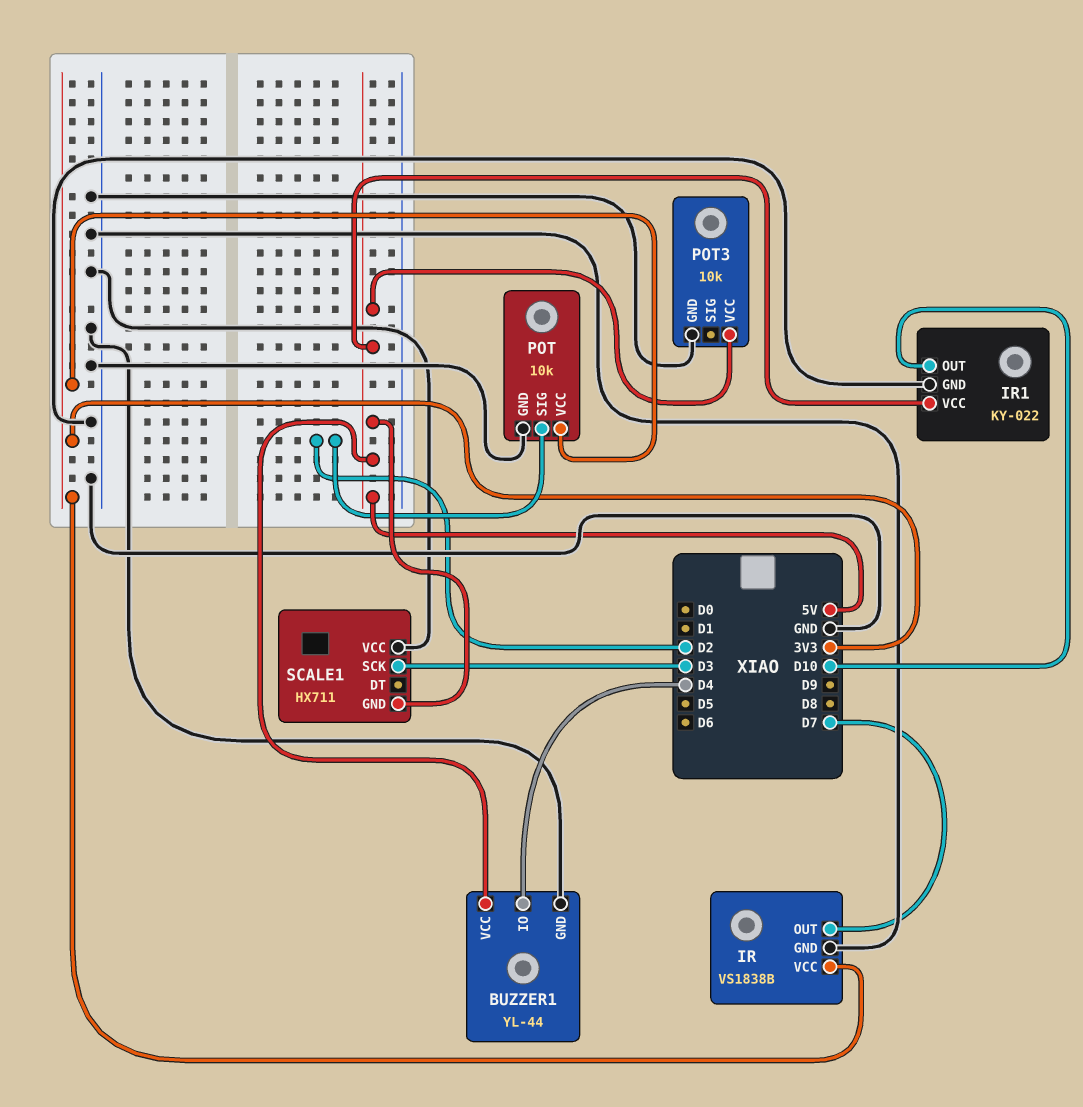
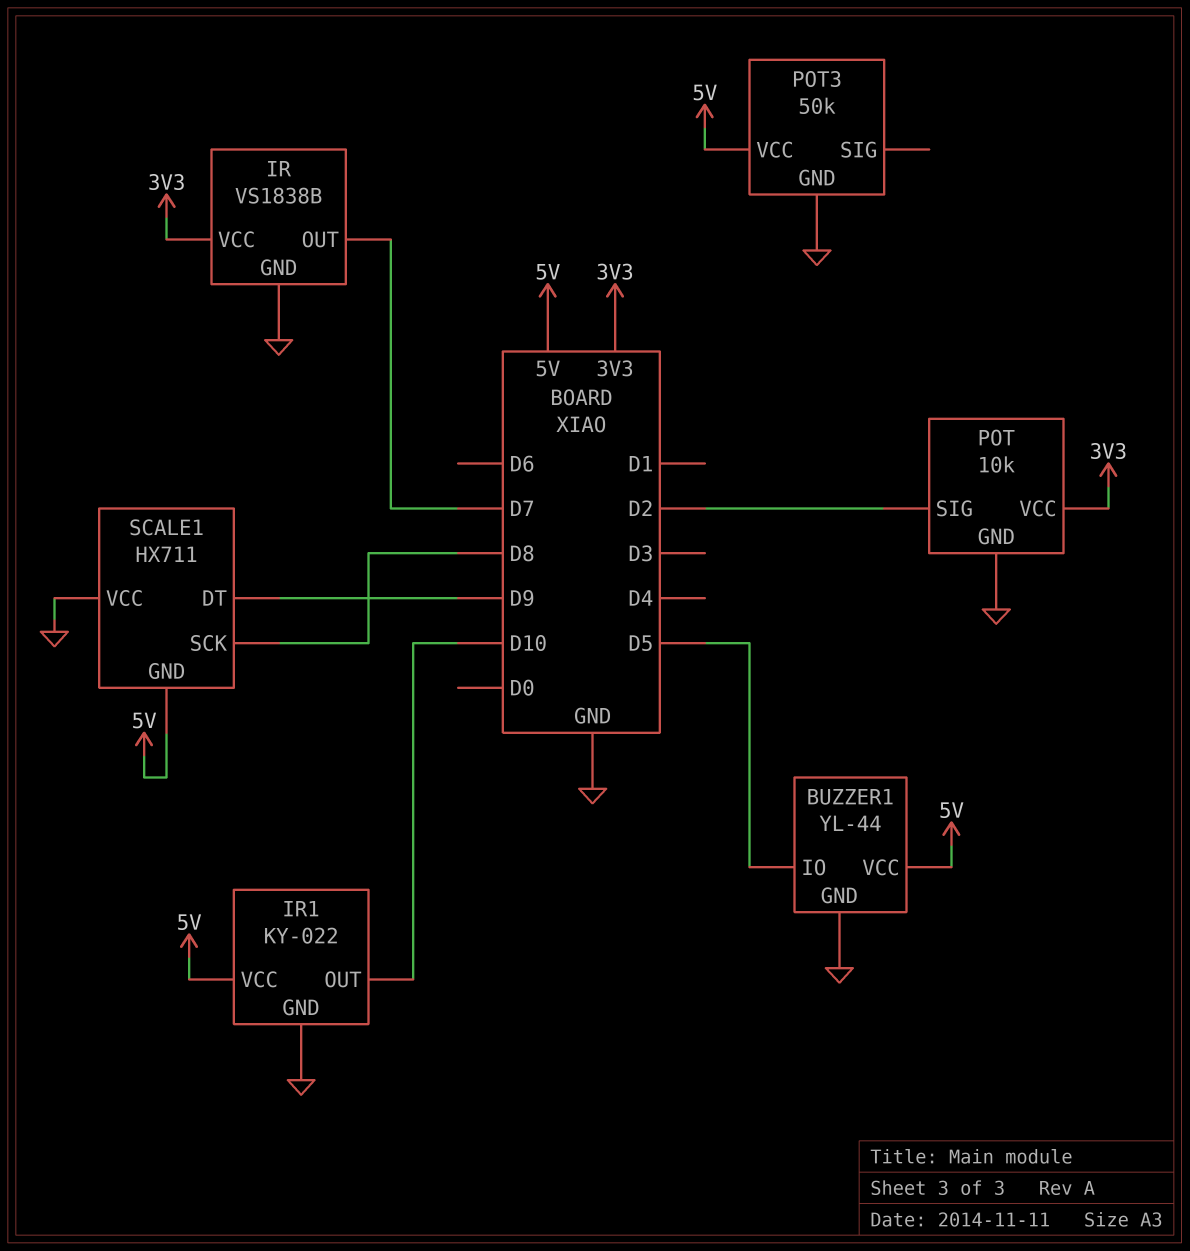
BUZZER1 pin IO: D4 -> D5
POT3: 10k -> 50k
SCALE1 pin DT: none -> D9
SCALE1 pin SCK: D3 -> D8

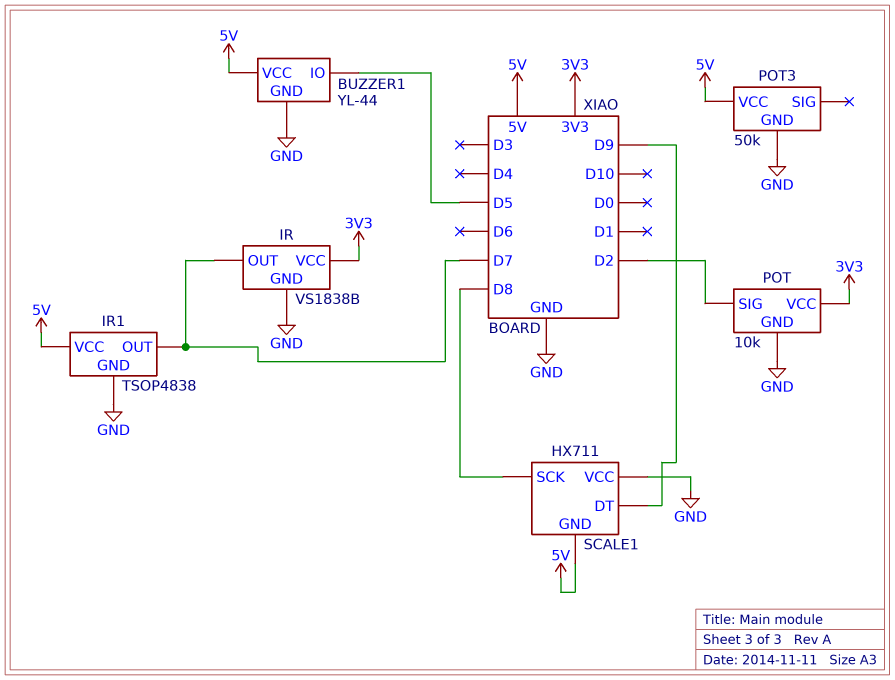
IR1: KY-022 -> TSOP4838
IR1 pin OUT: D10 -> D7

